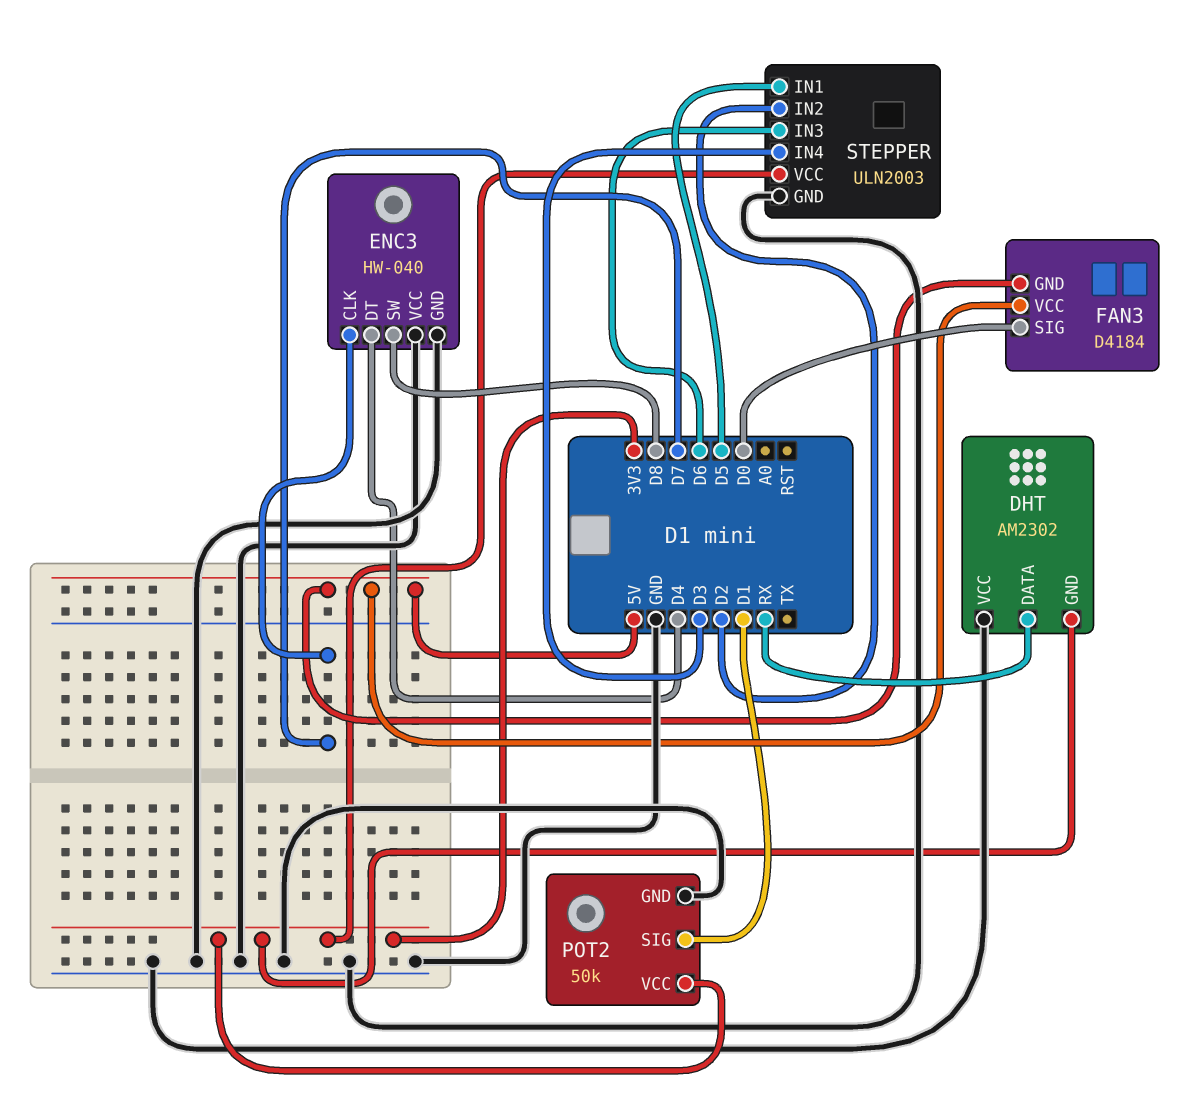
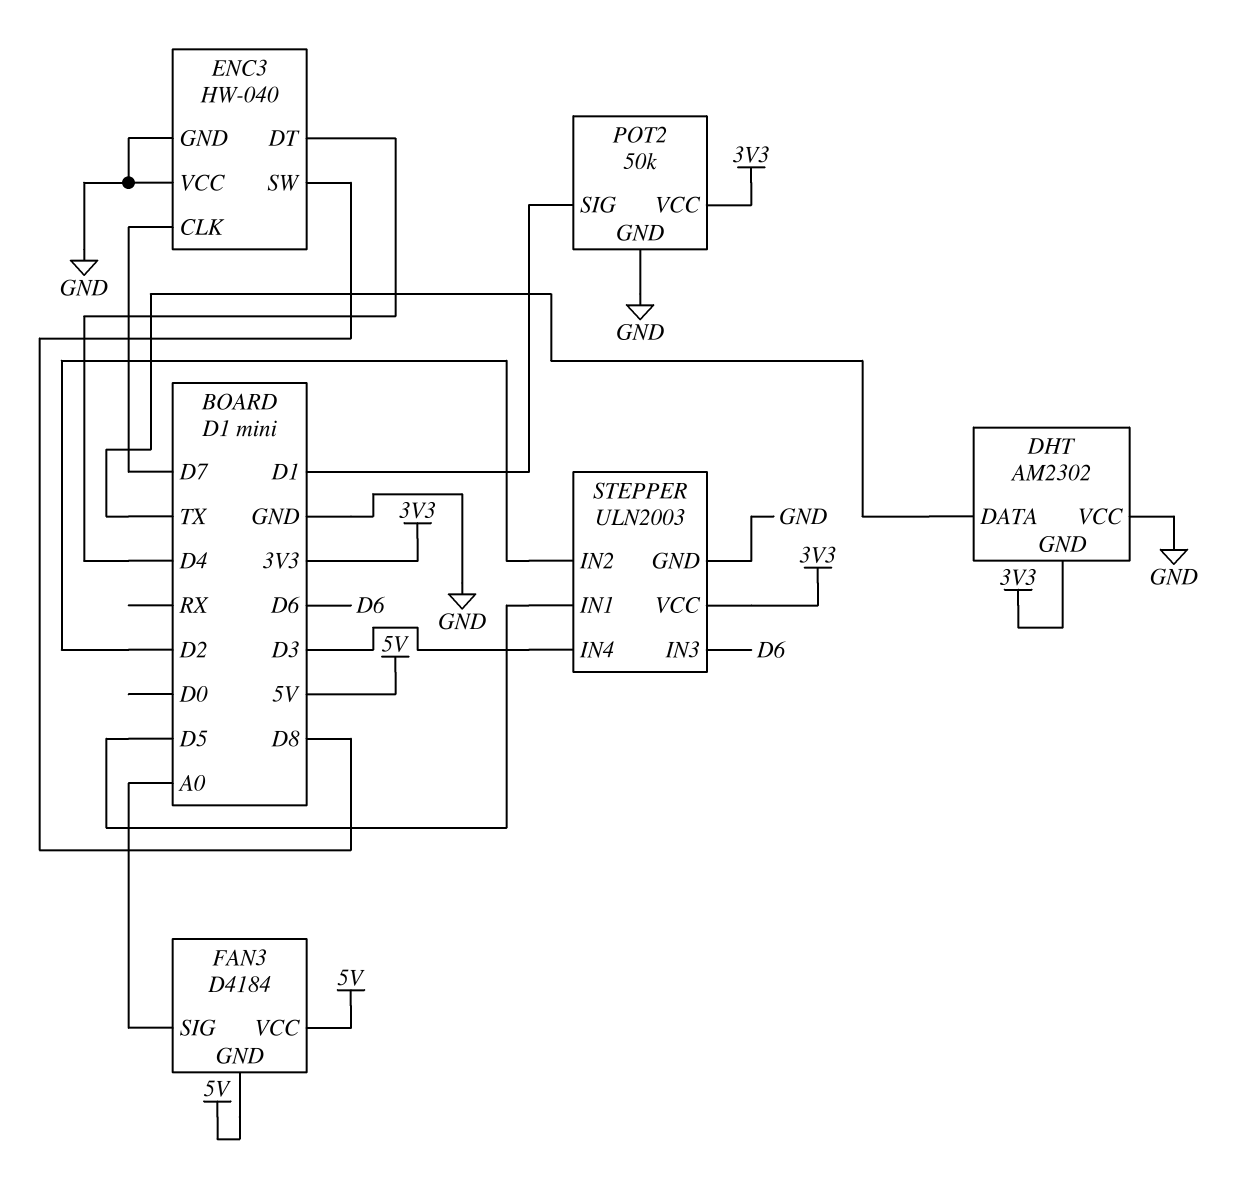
DHT pin DATA: RX -> TX
FAN3 pin SIG: D0 -> A0

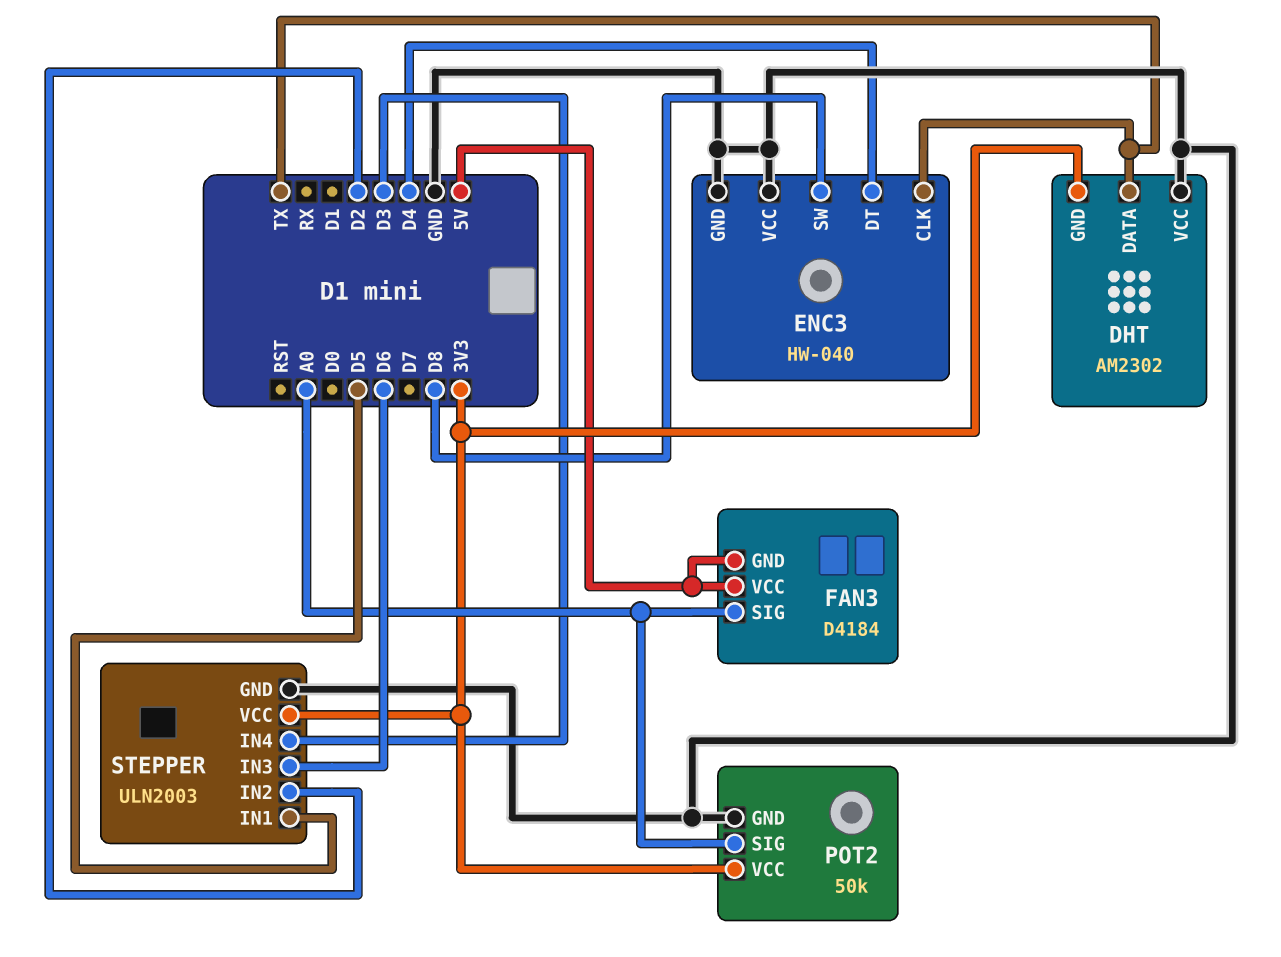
ENC3 pin CLK: D7 -> TX
POT2 pin SIG: D1 -> A0

